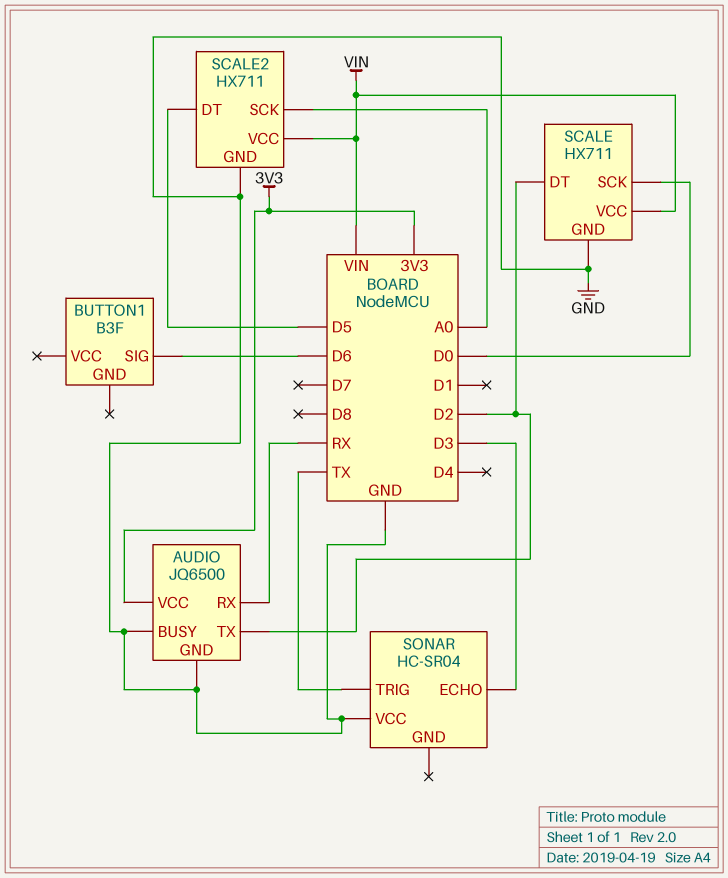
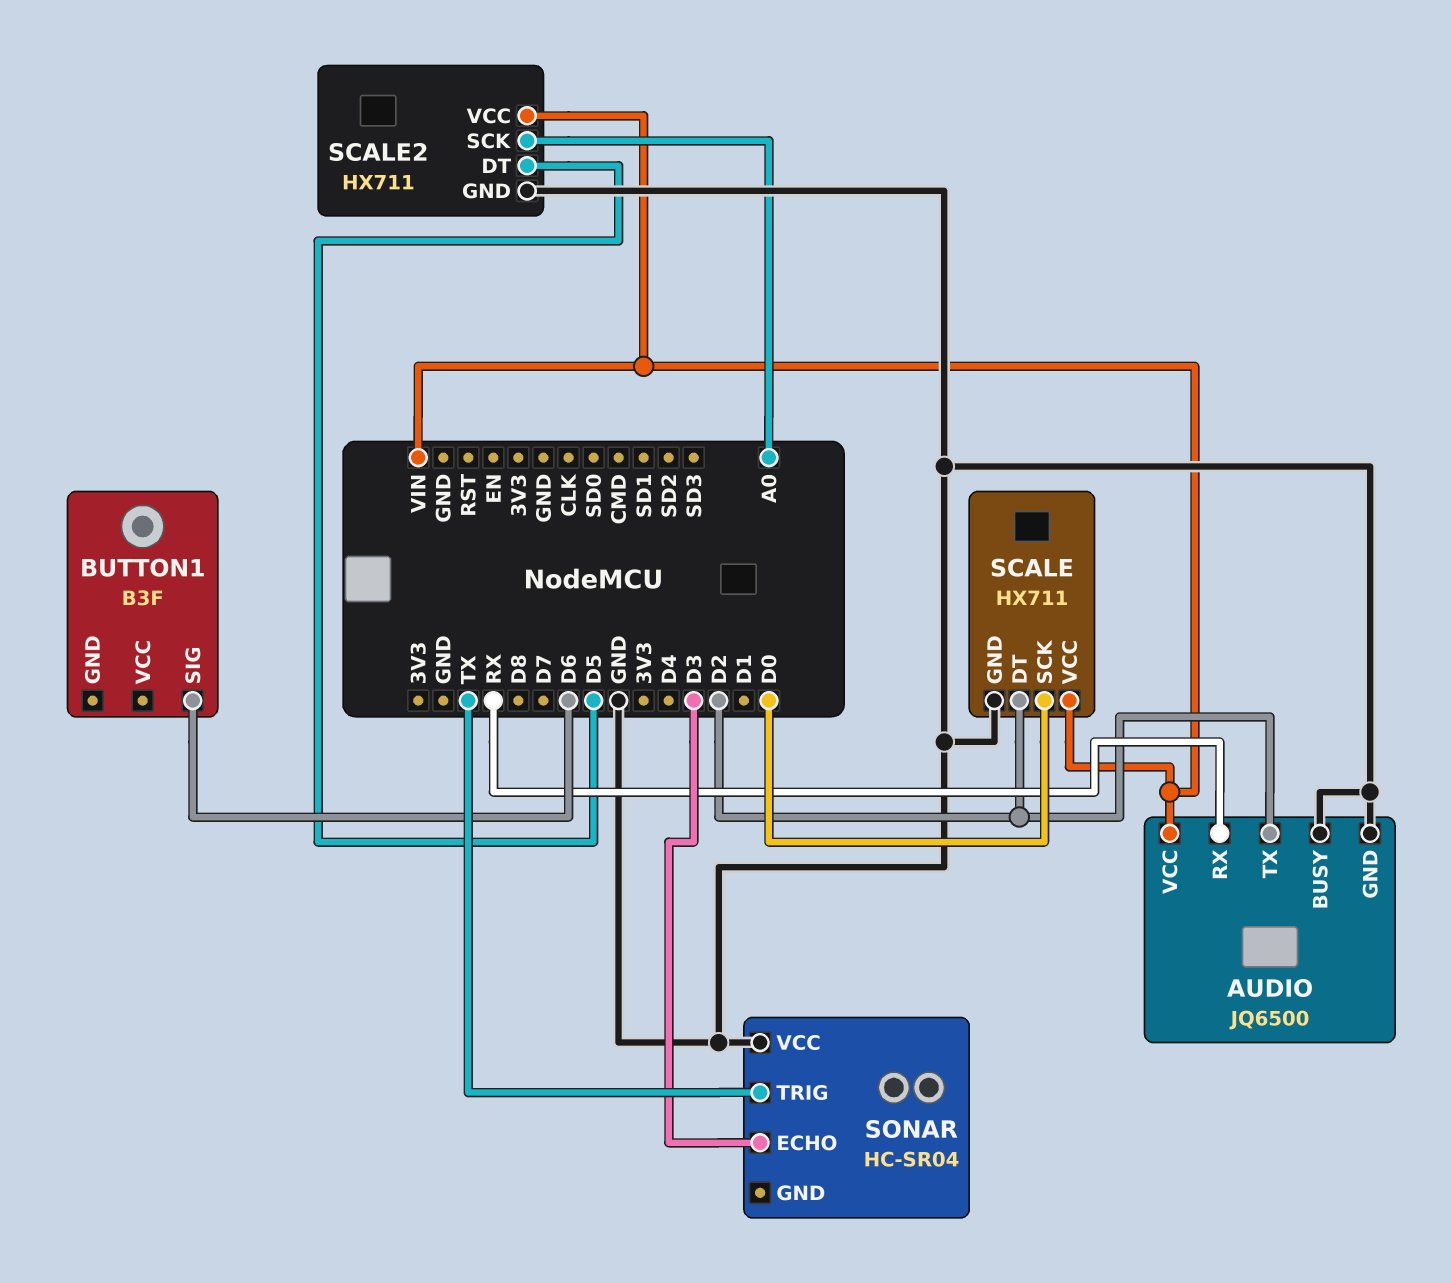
AUDIO pin VCC: 3V3 -> VIN

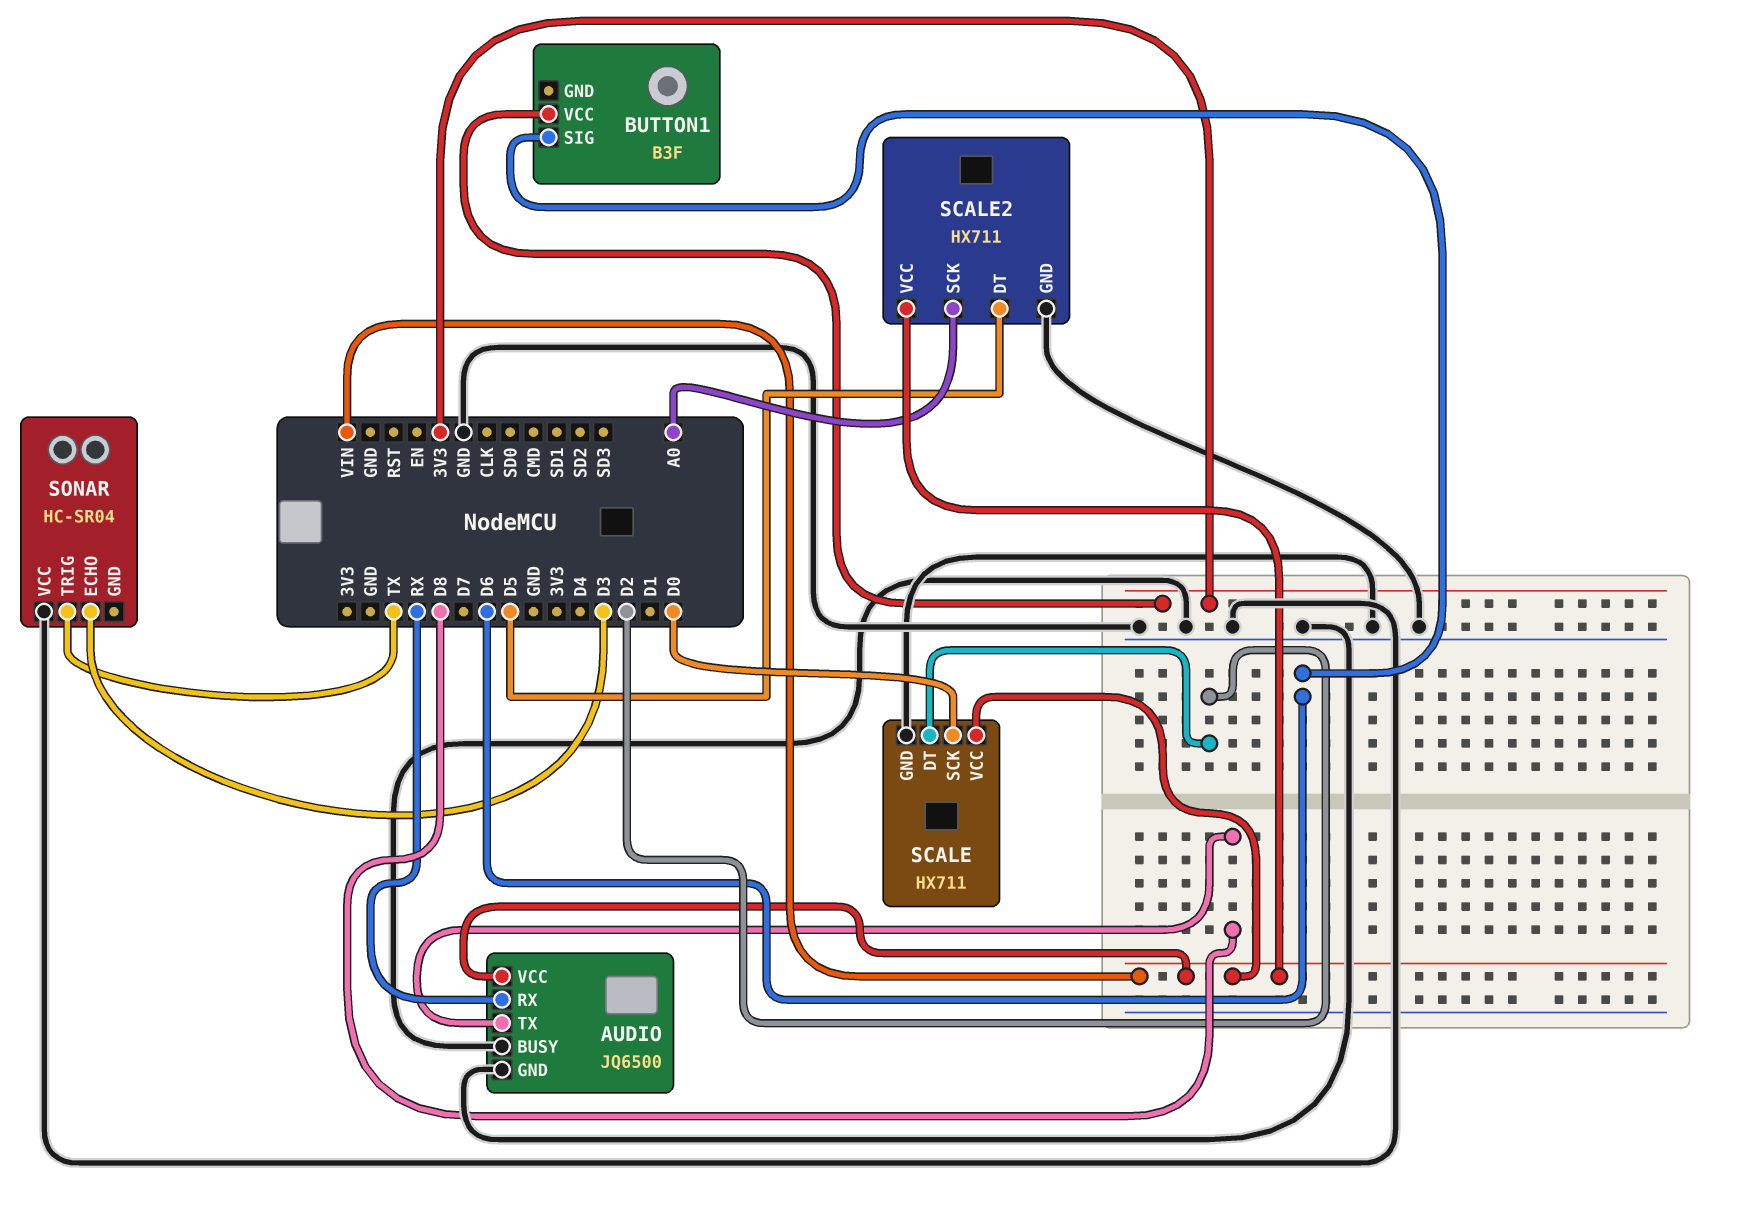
AUDIO pin TX: D2 -> D8
BUTTON1 pin VCC: none -> 3V3

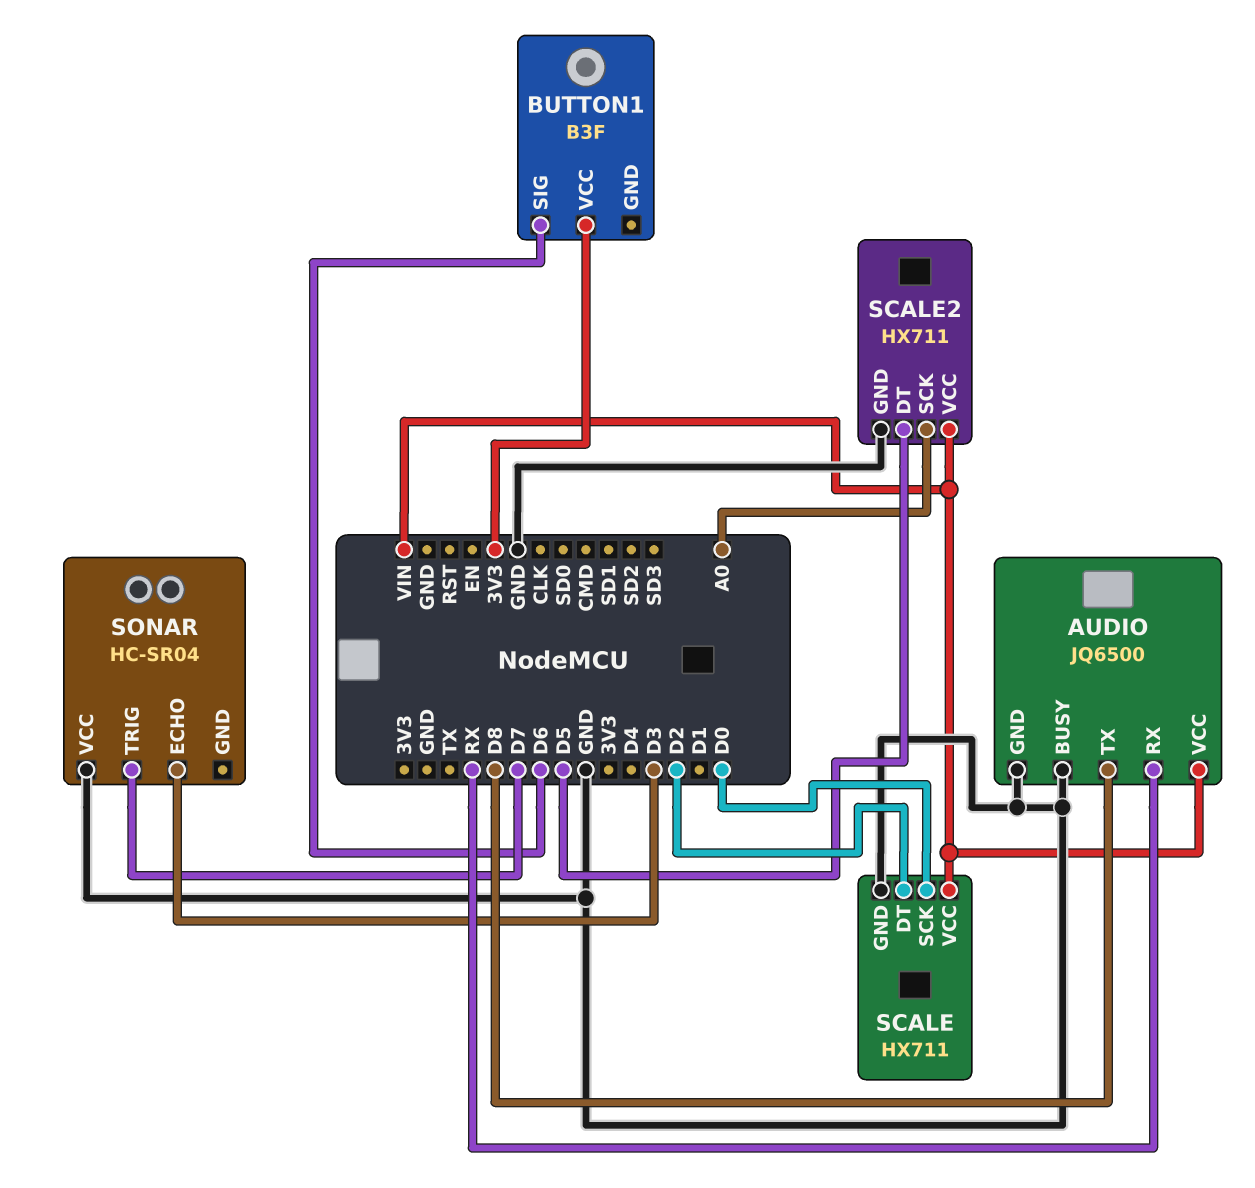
SONAR pin TRIG: TX -> D7

